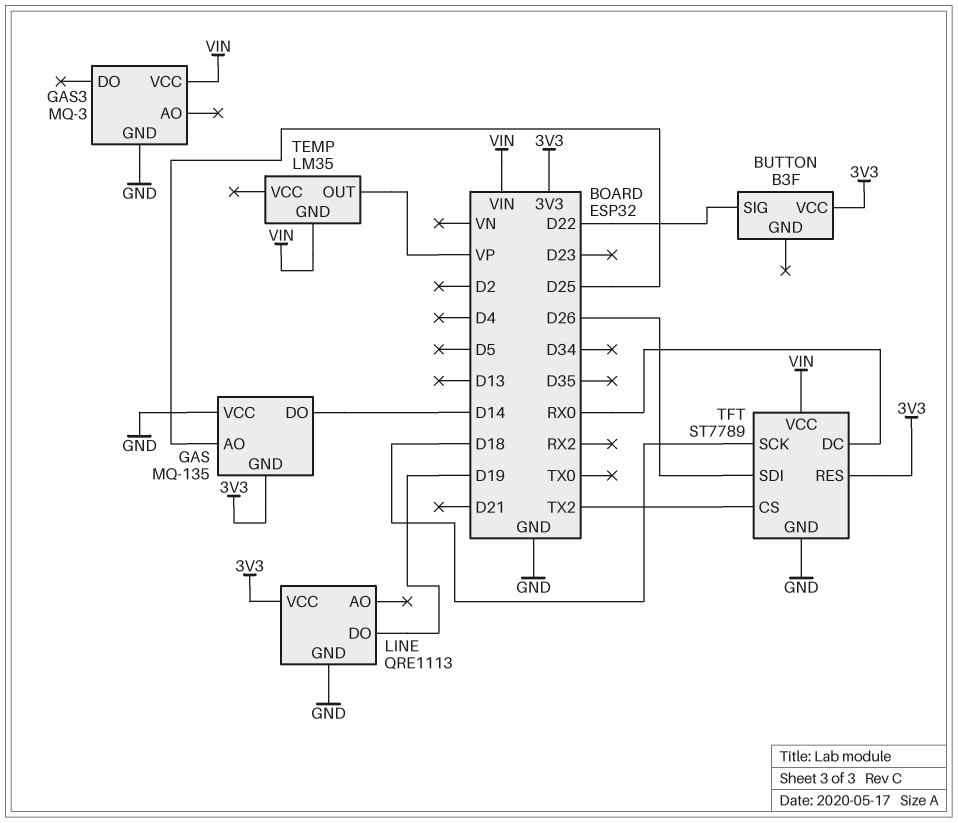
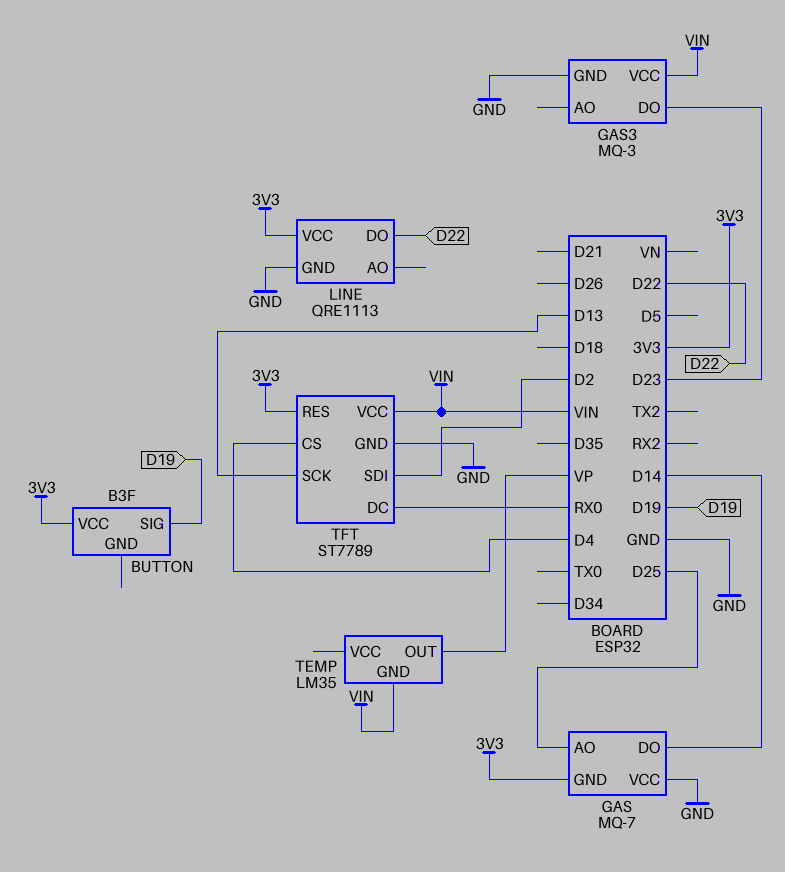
BUTTON pin SIG: D22 -> D19
GAS: MQ-135 -> MQ-7
GAS3 pin DO: none -> D23
LINE pin DO: D19 -> D22
TFT pin CS: TX2 -> D4
TFT pin SCK: D18 -> D13
TFT pin SDI: D26 -> D2

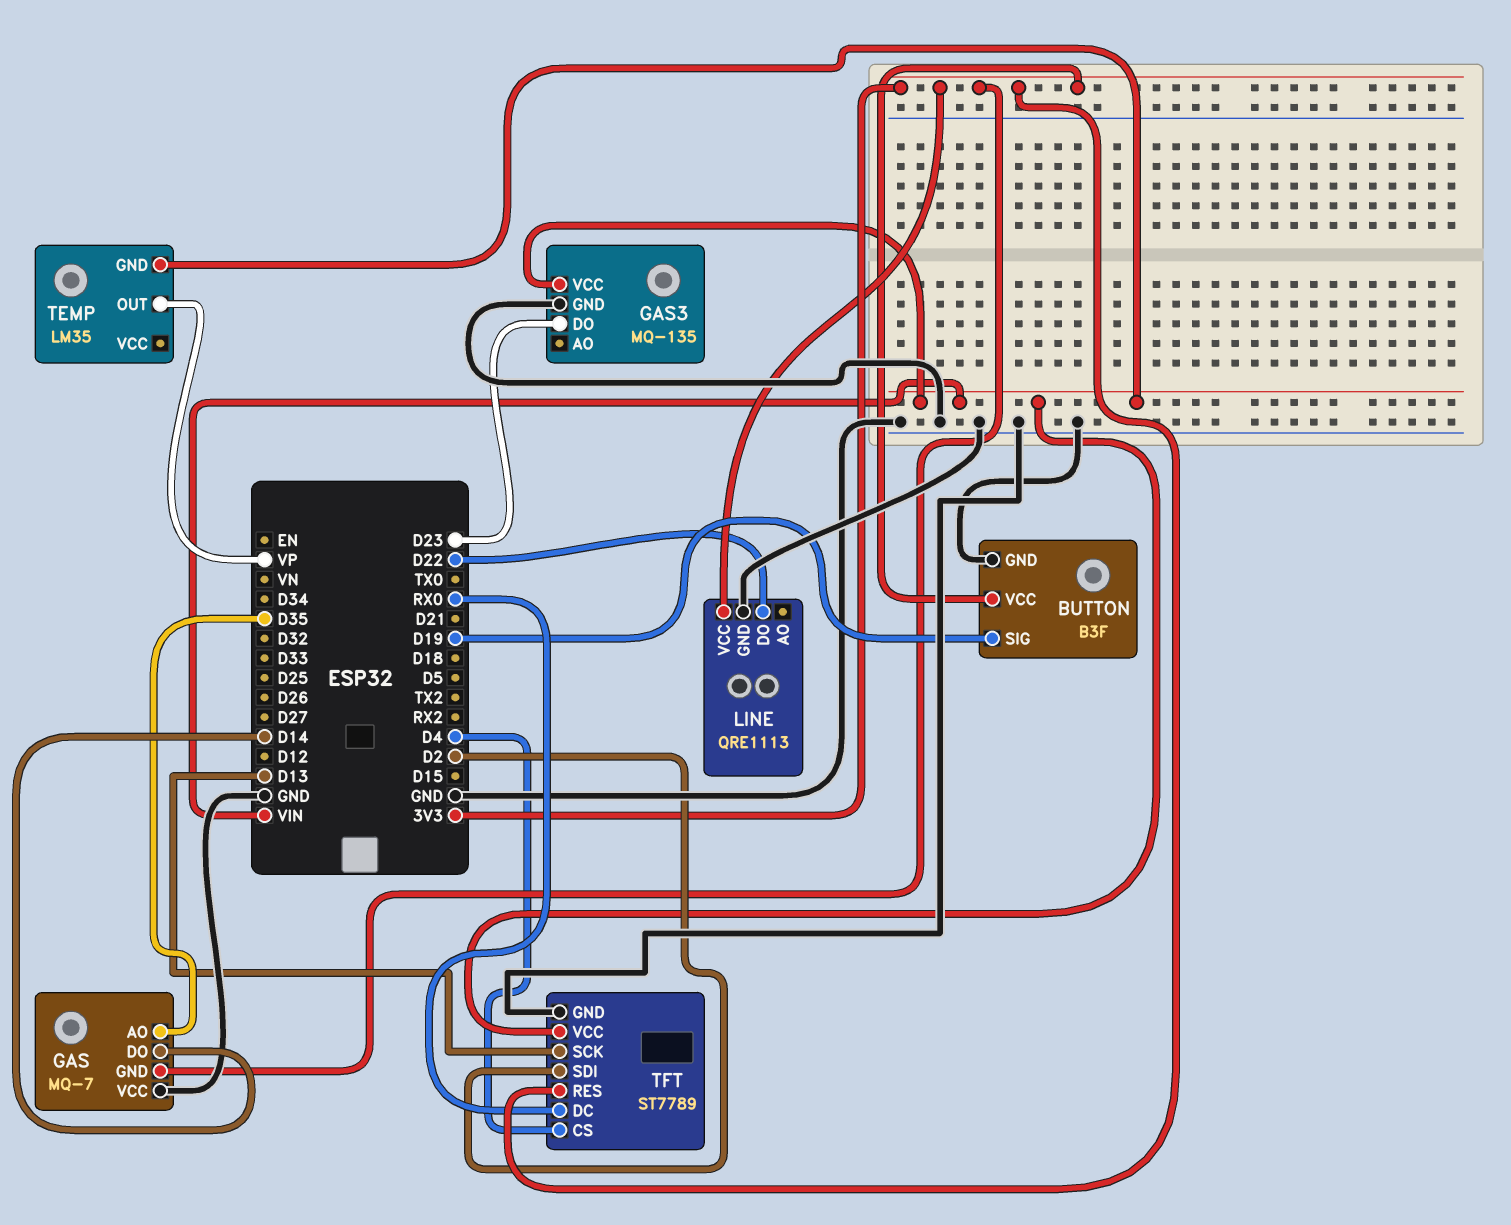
BUTTON pin GND: none -> GND
GAS pin AO: D25 -> D35
GAS3: MQ-3 -> MQ-135

